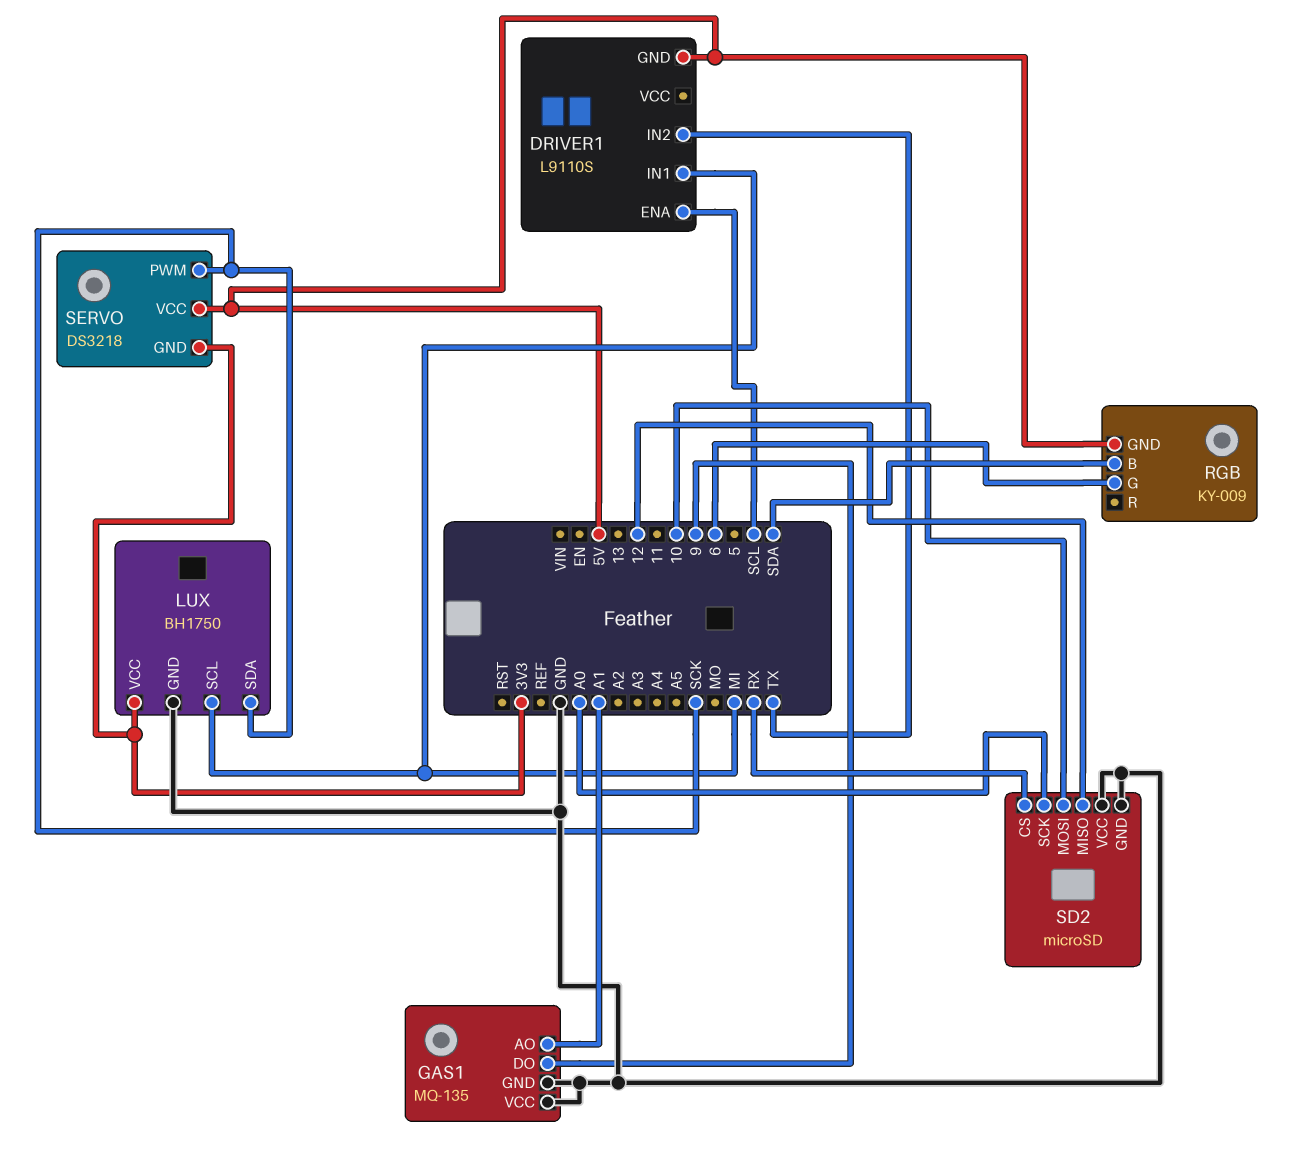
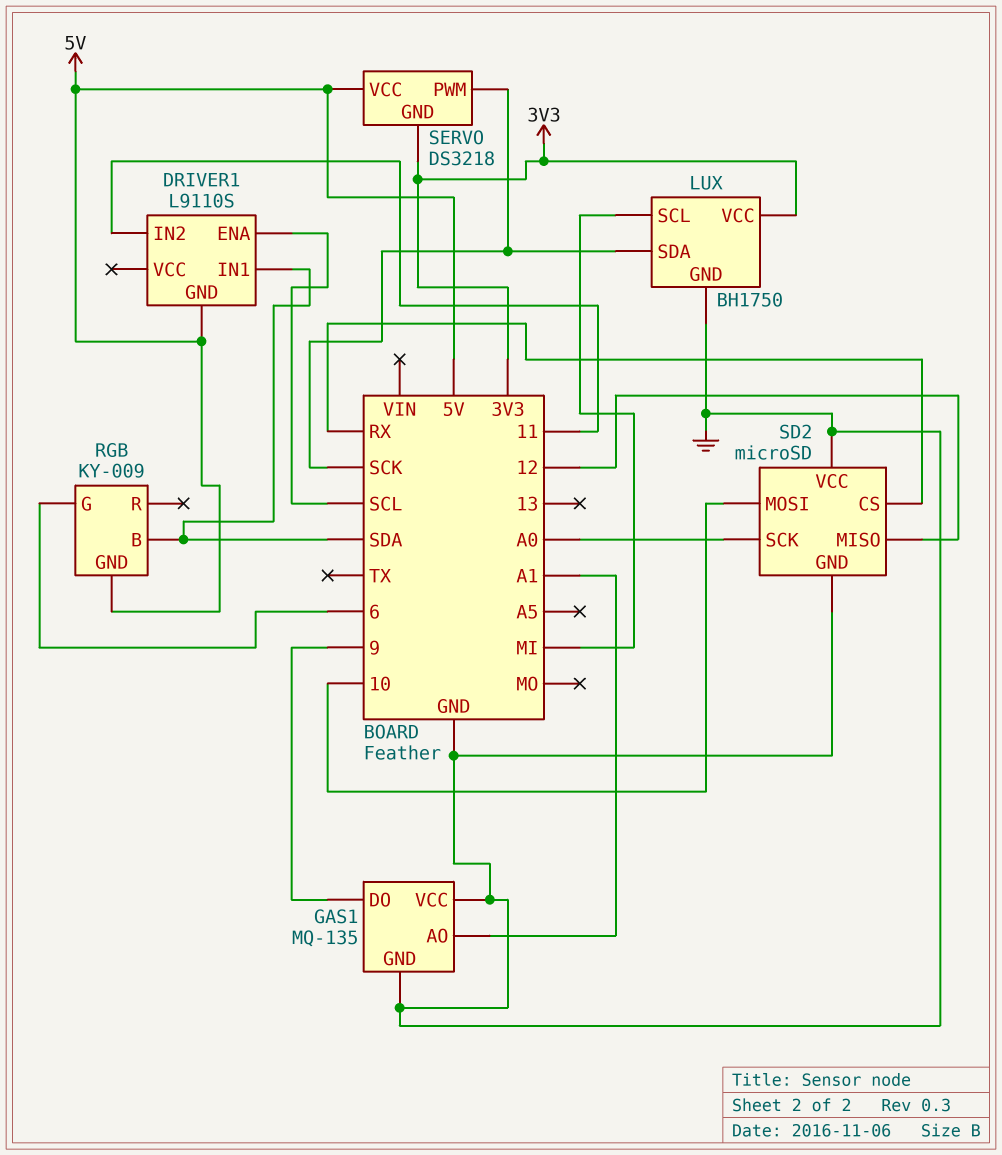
DRIVER1 pin IN1: MI -> SDA
DRIVER1 pin IN2: TX -> 11

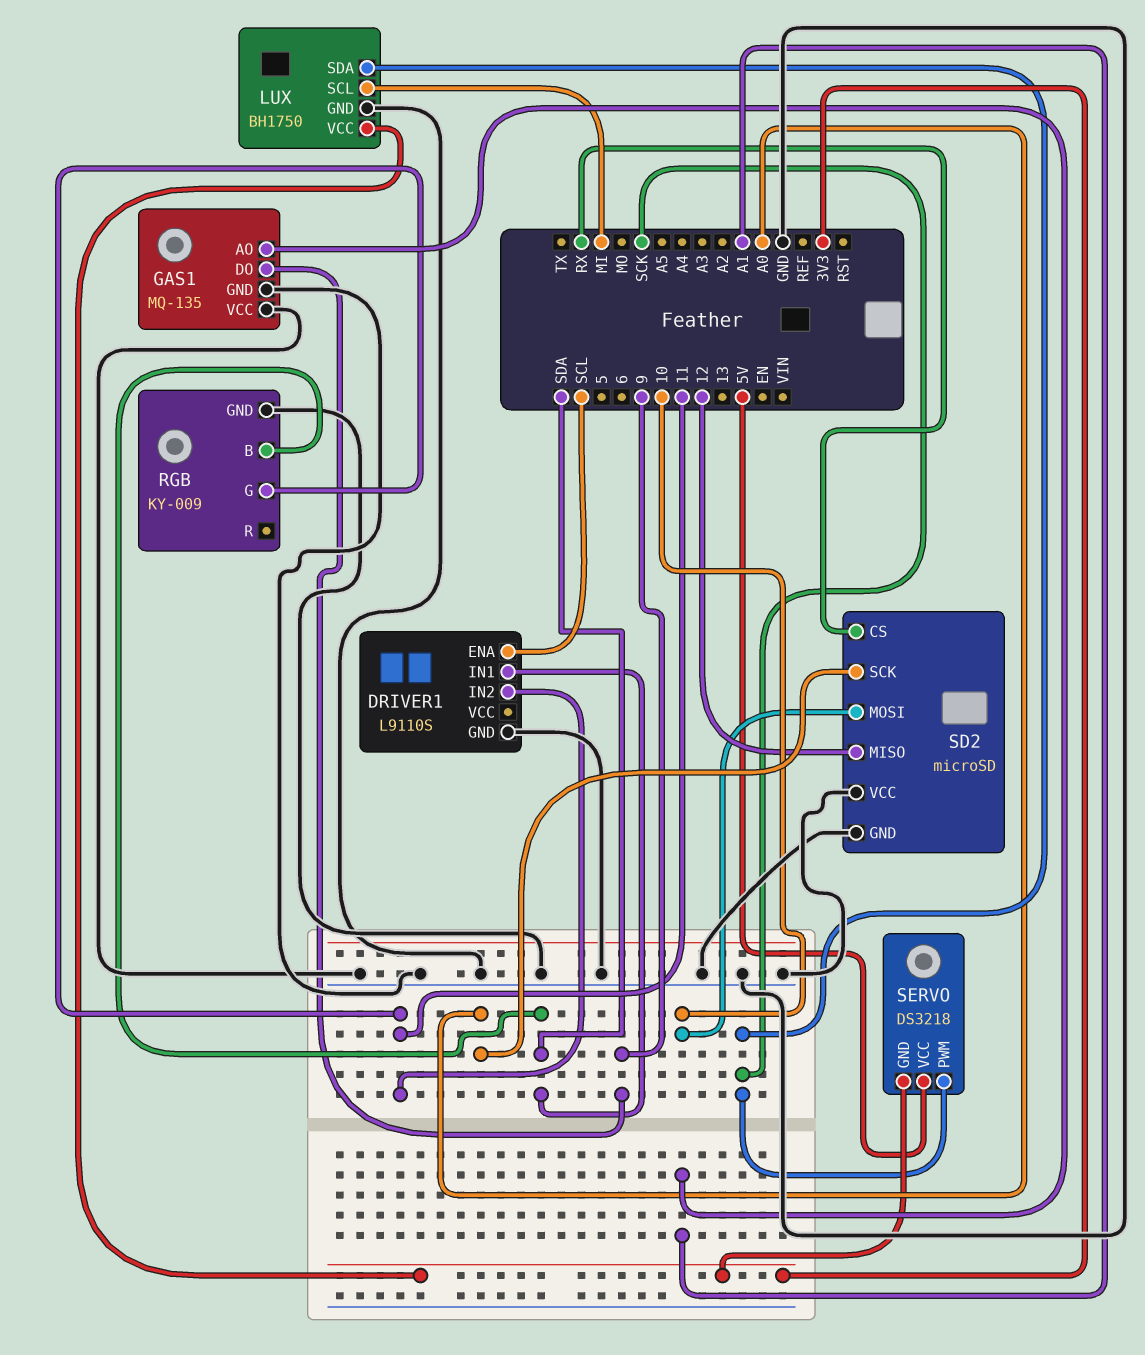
DRIVER1 pin GND: 5V -> GND
RGB pin G: 6 -> 11
RGB pin GND: 5V -> GND

